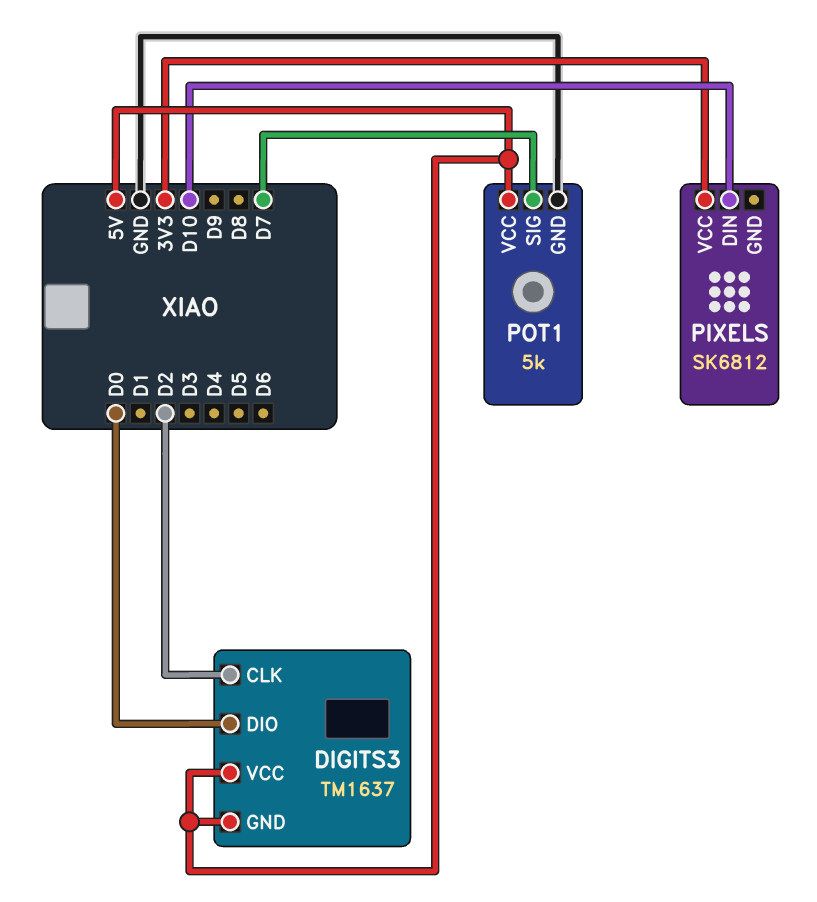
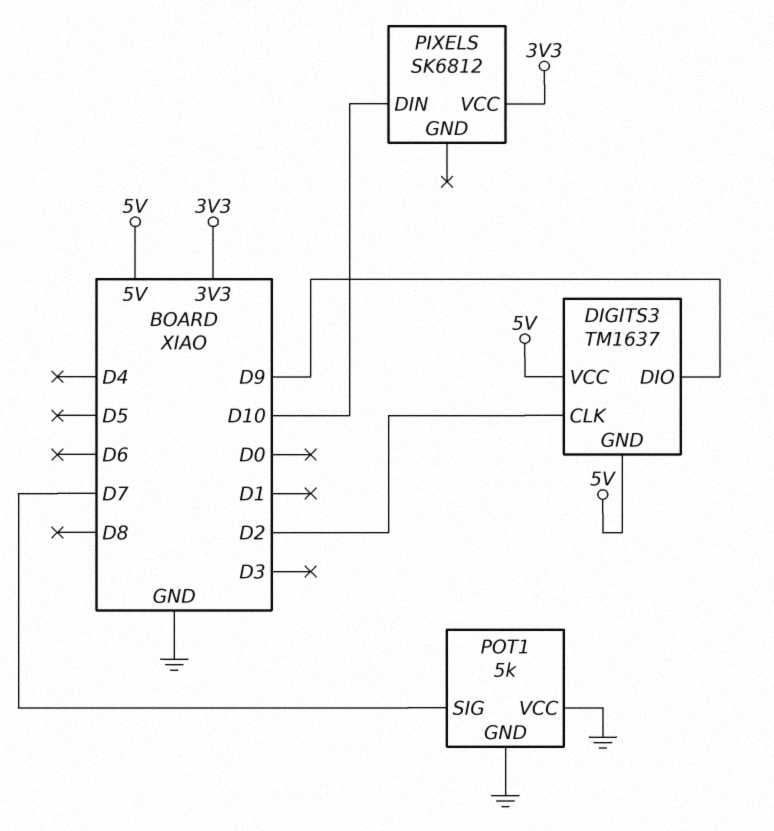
DIGITS3 pin DIO: D0 -> D9
POT1 pin VCC: 5V -> GND

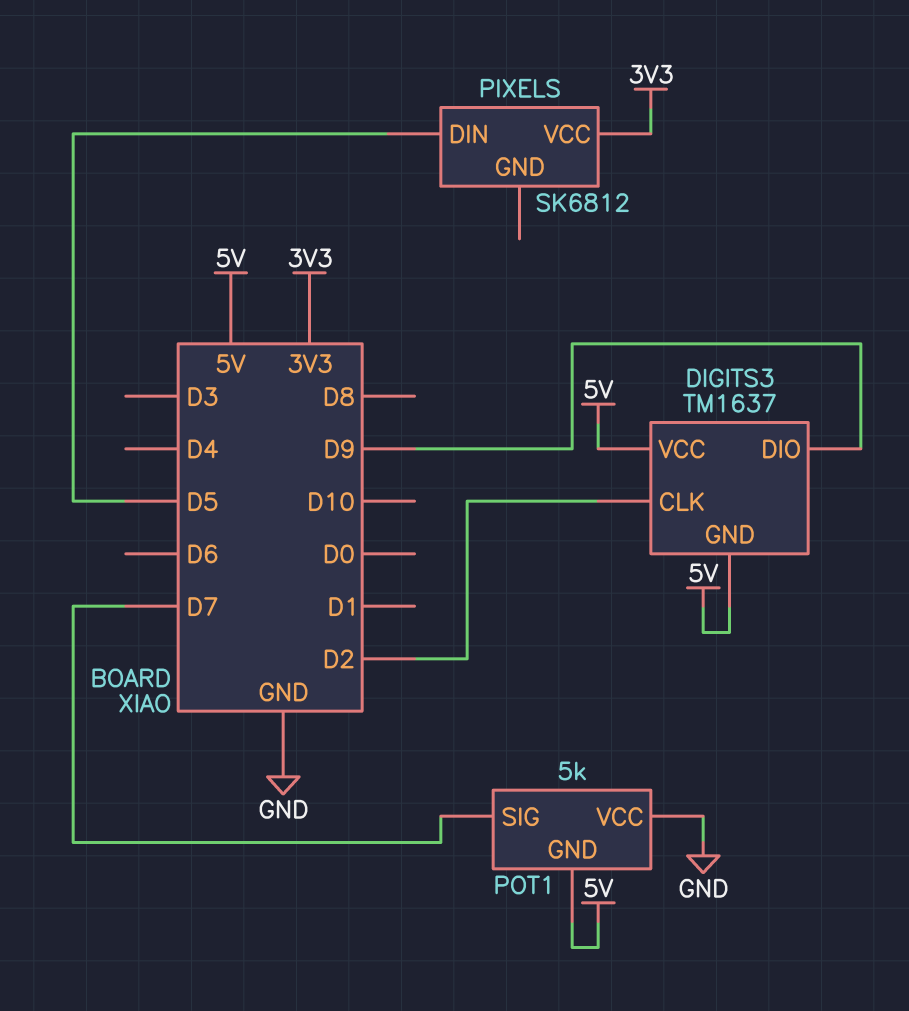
PIXELS pin DIN: D10 -> D5
POT1 pin GND: GND -> 5V

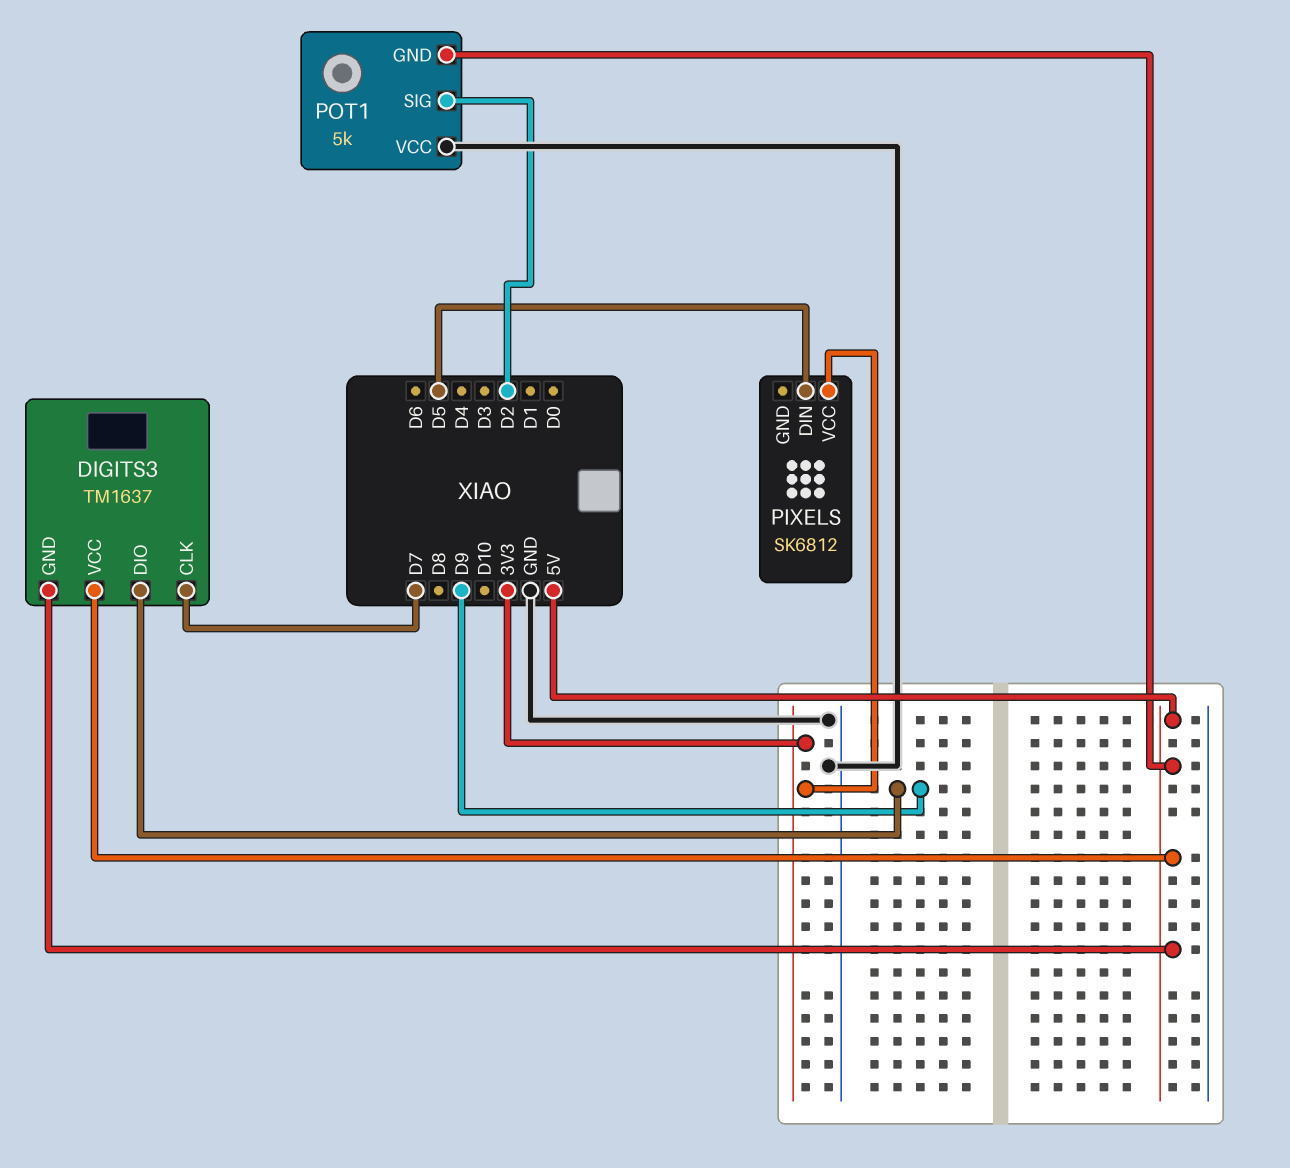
DIGITS3 pin CLK: D2 -> D7
POT1 pin SIG: D7 -> D2

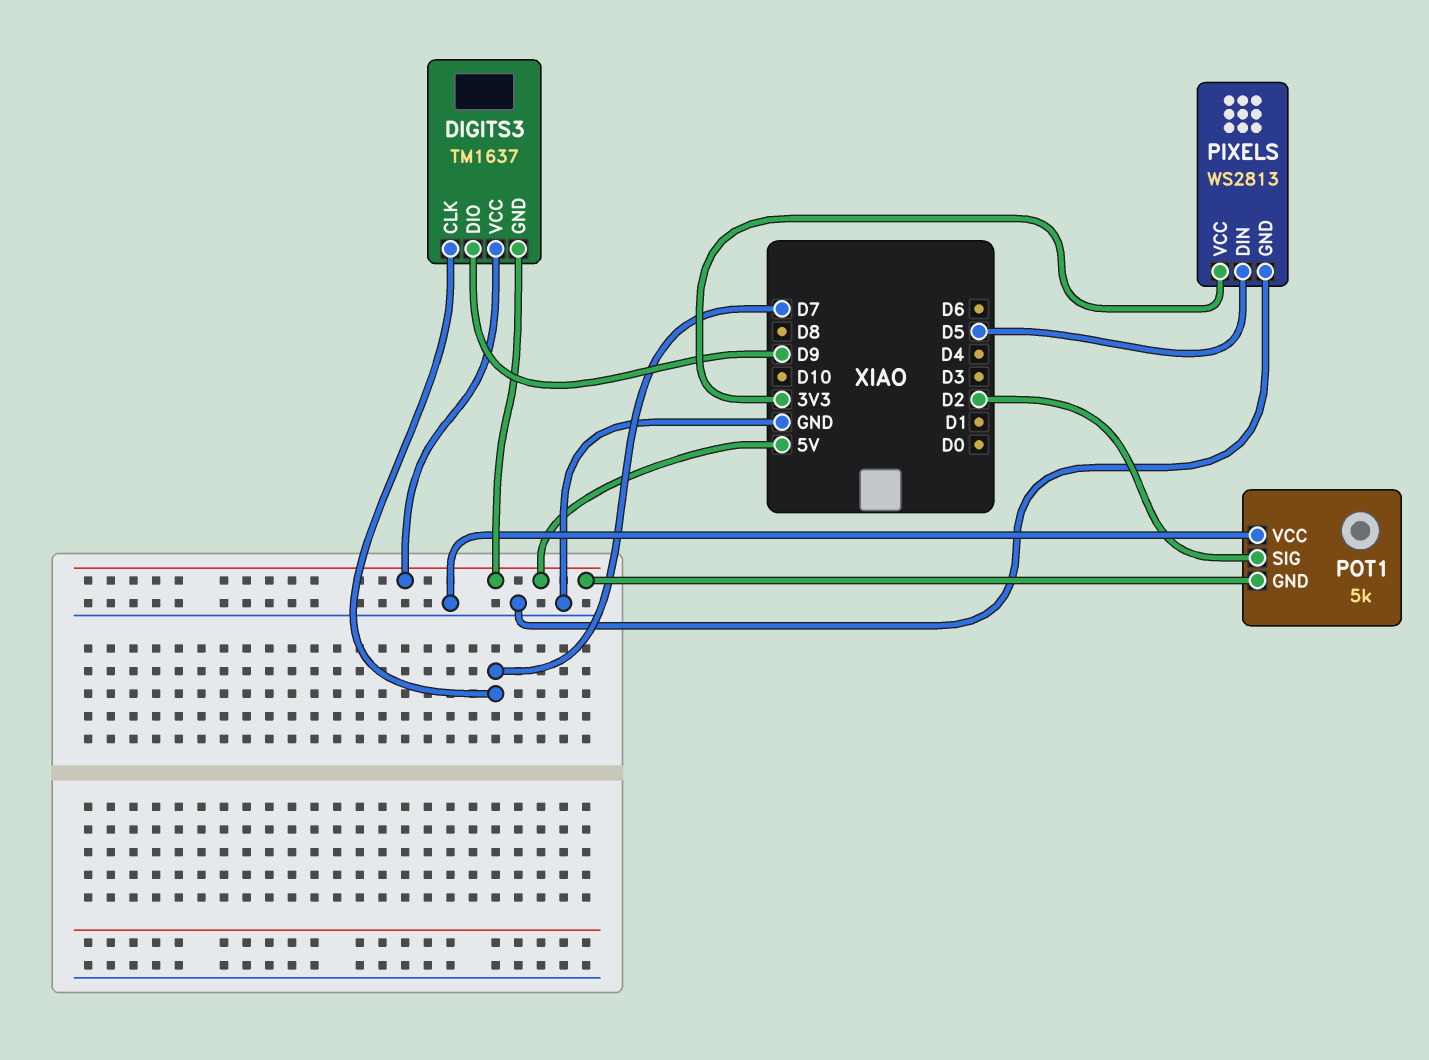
PIXELS: SK6812 -> WS2813
PIXELS pin GND: none -> GND

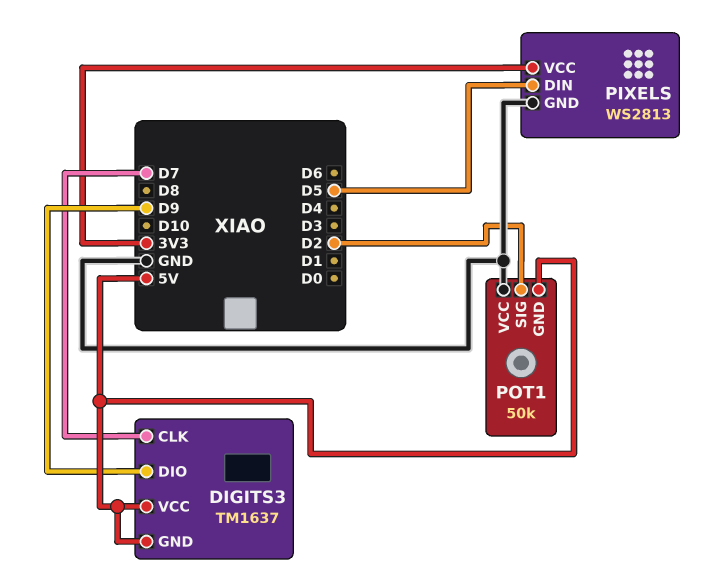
POT1: 5k -> 50k

